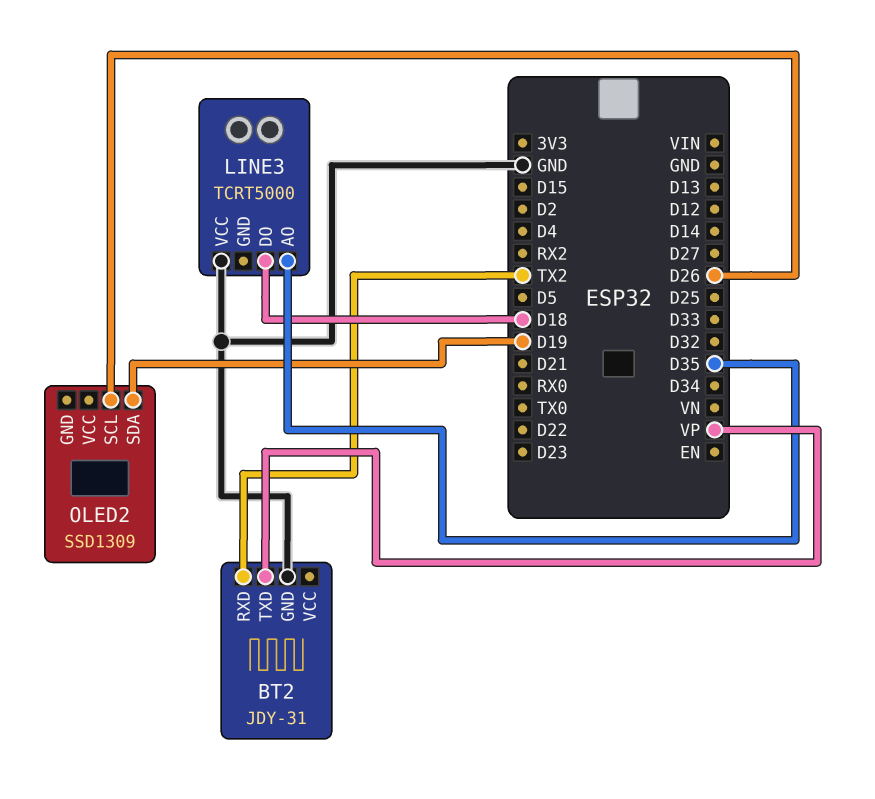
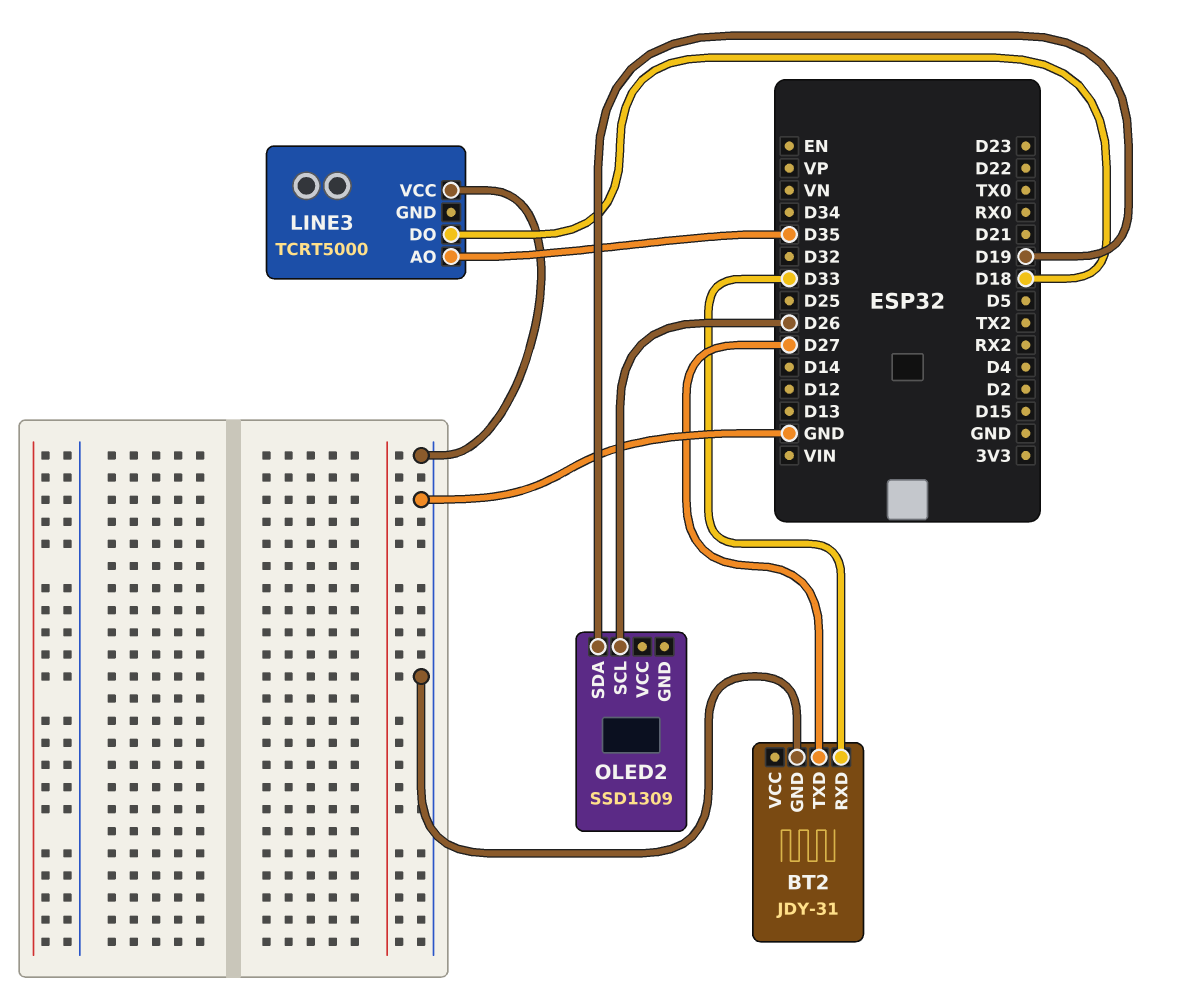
BT2 pin RXD: TX2 -> D33
BT2 pin TXD: VP -> D27

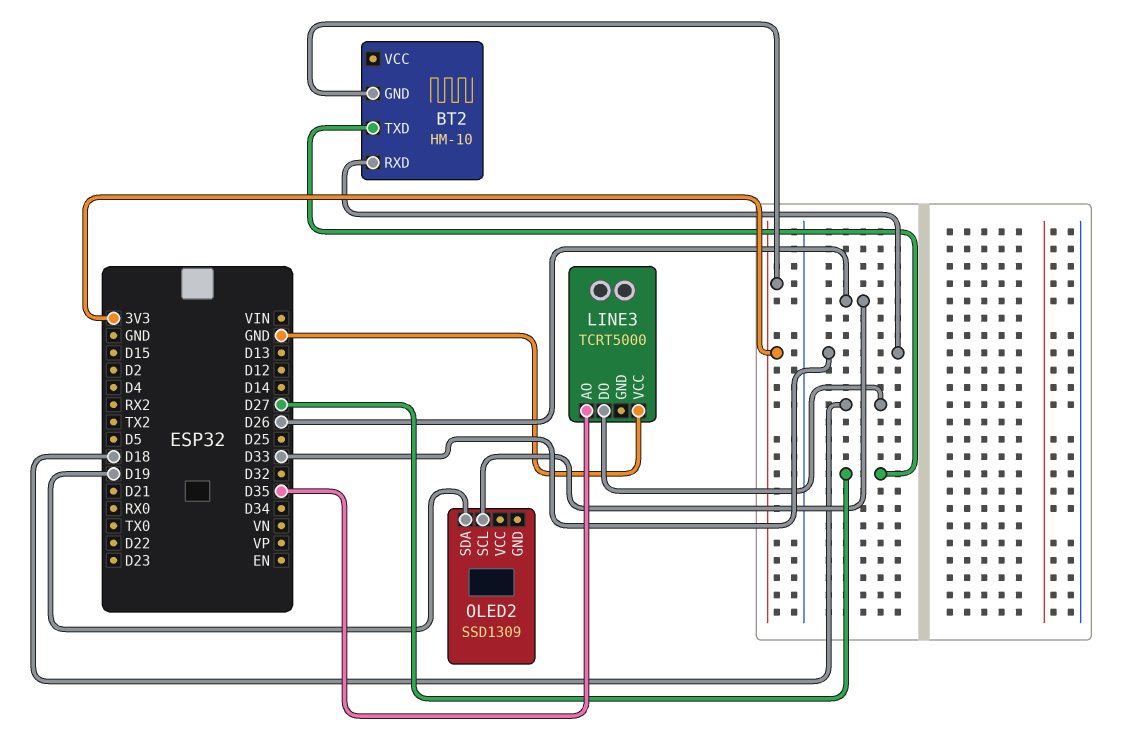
BT2: JDY-31 -> HM-10
BT2 pin GND: GND -> 3V3

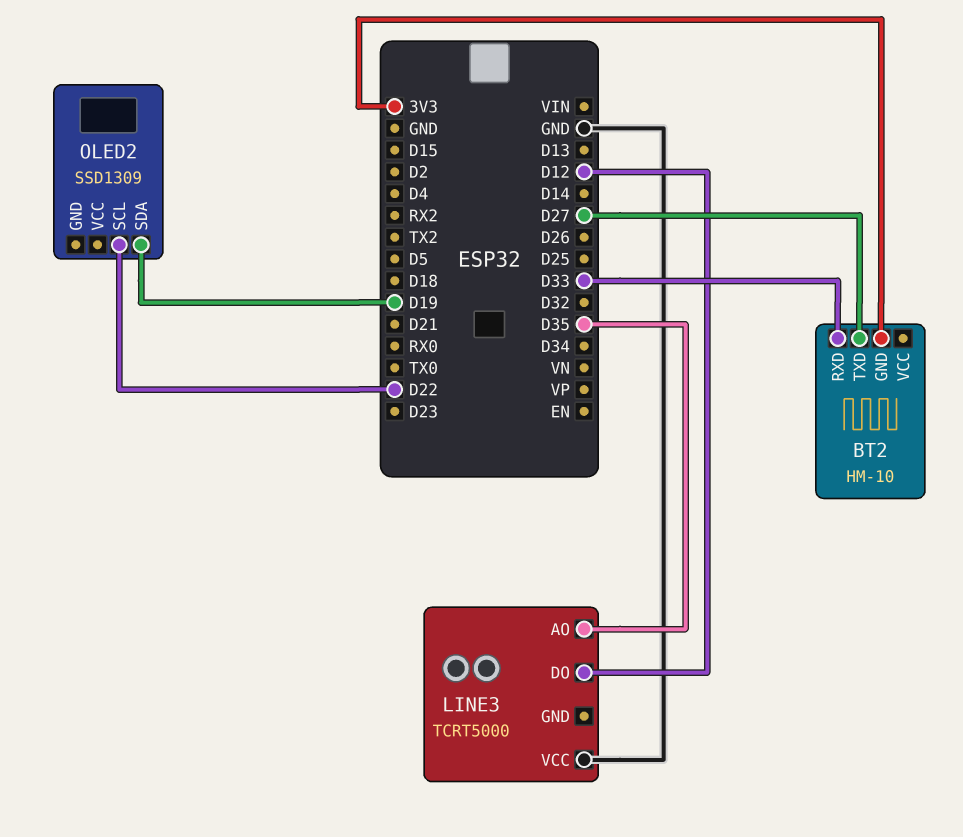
LINE3 pin DO: D18 -> D12
OLED2 pin SCL: D26 -> D22

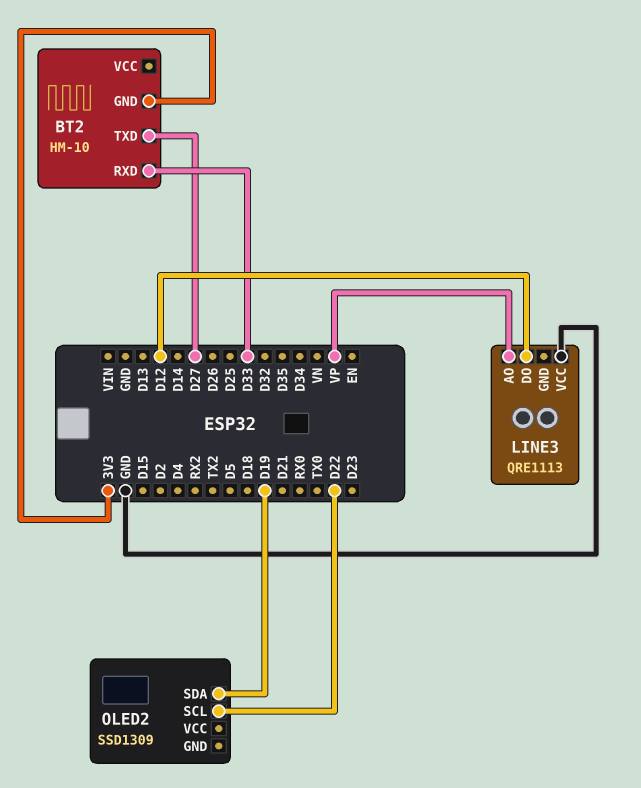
LINE3: TCRT5000 -> QRE1113
LINE3 pin AO: D35 -> VP

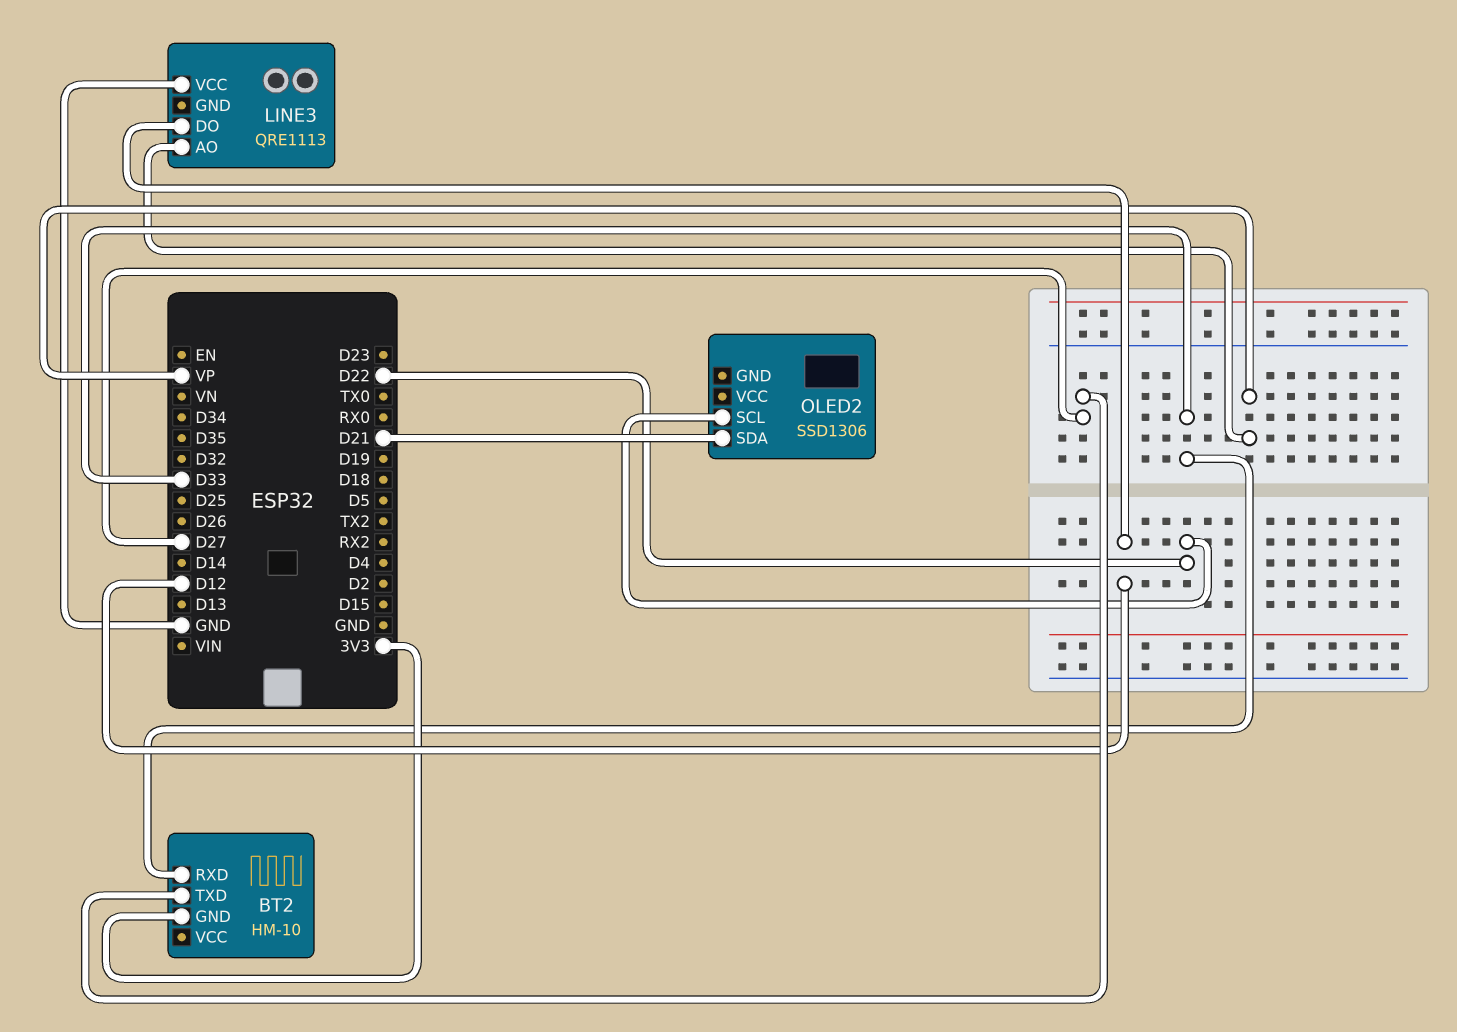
OLED2: SSD1309 -> SSD1306
OLED2 pin SDA: D19 -> D21

